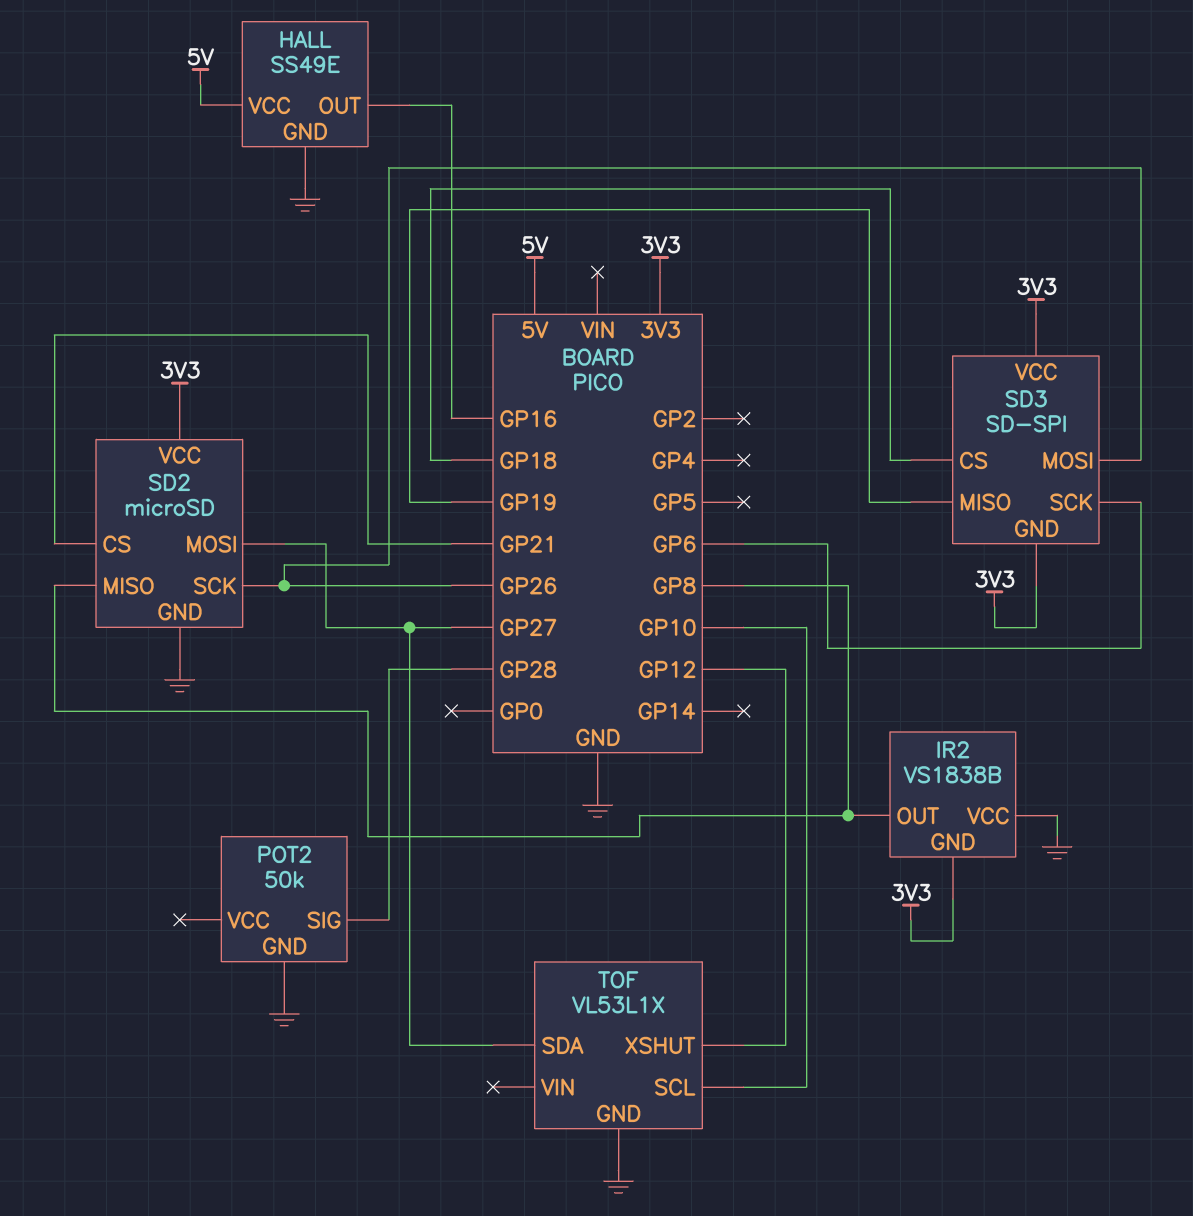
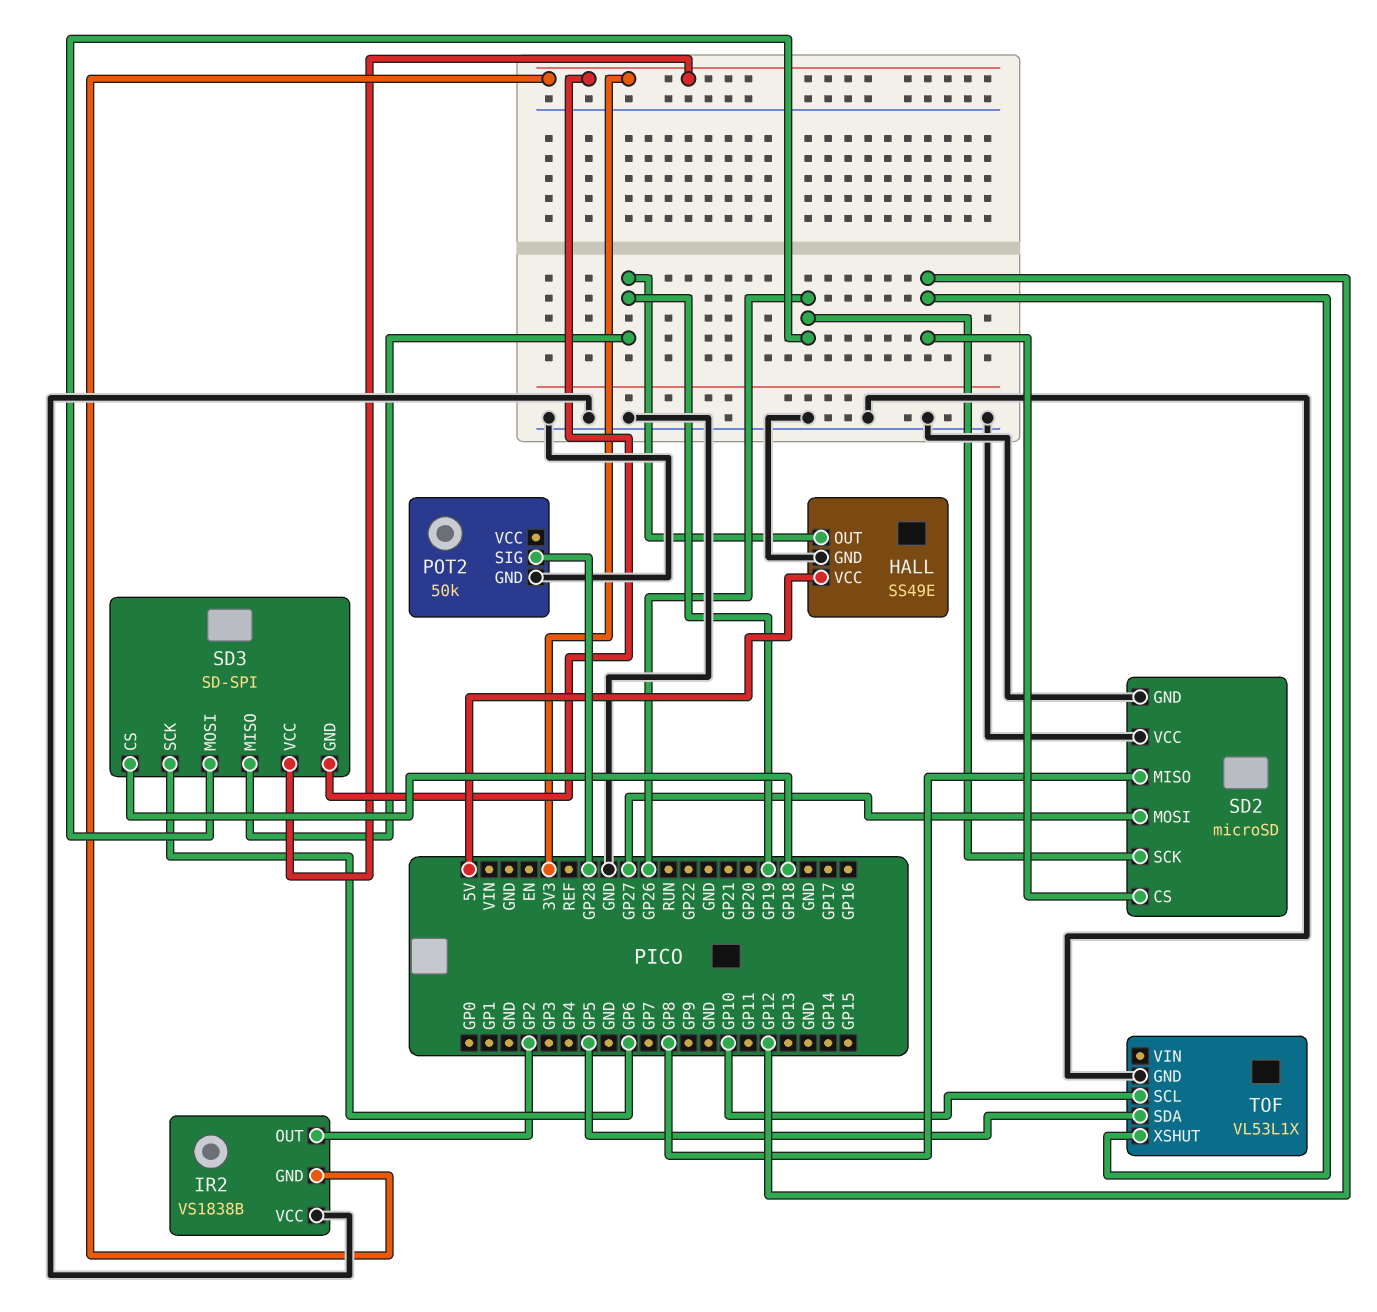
HALL pin OUT: GP16 -> GP19
IR2 pin OUT: GP8 -> GP2
SD2 pin CS: GP21 -> GP12
SD2 pin VCC: 3V3 -> GND
TOF pin SDA: GP27 -> GP5

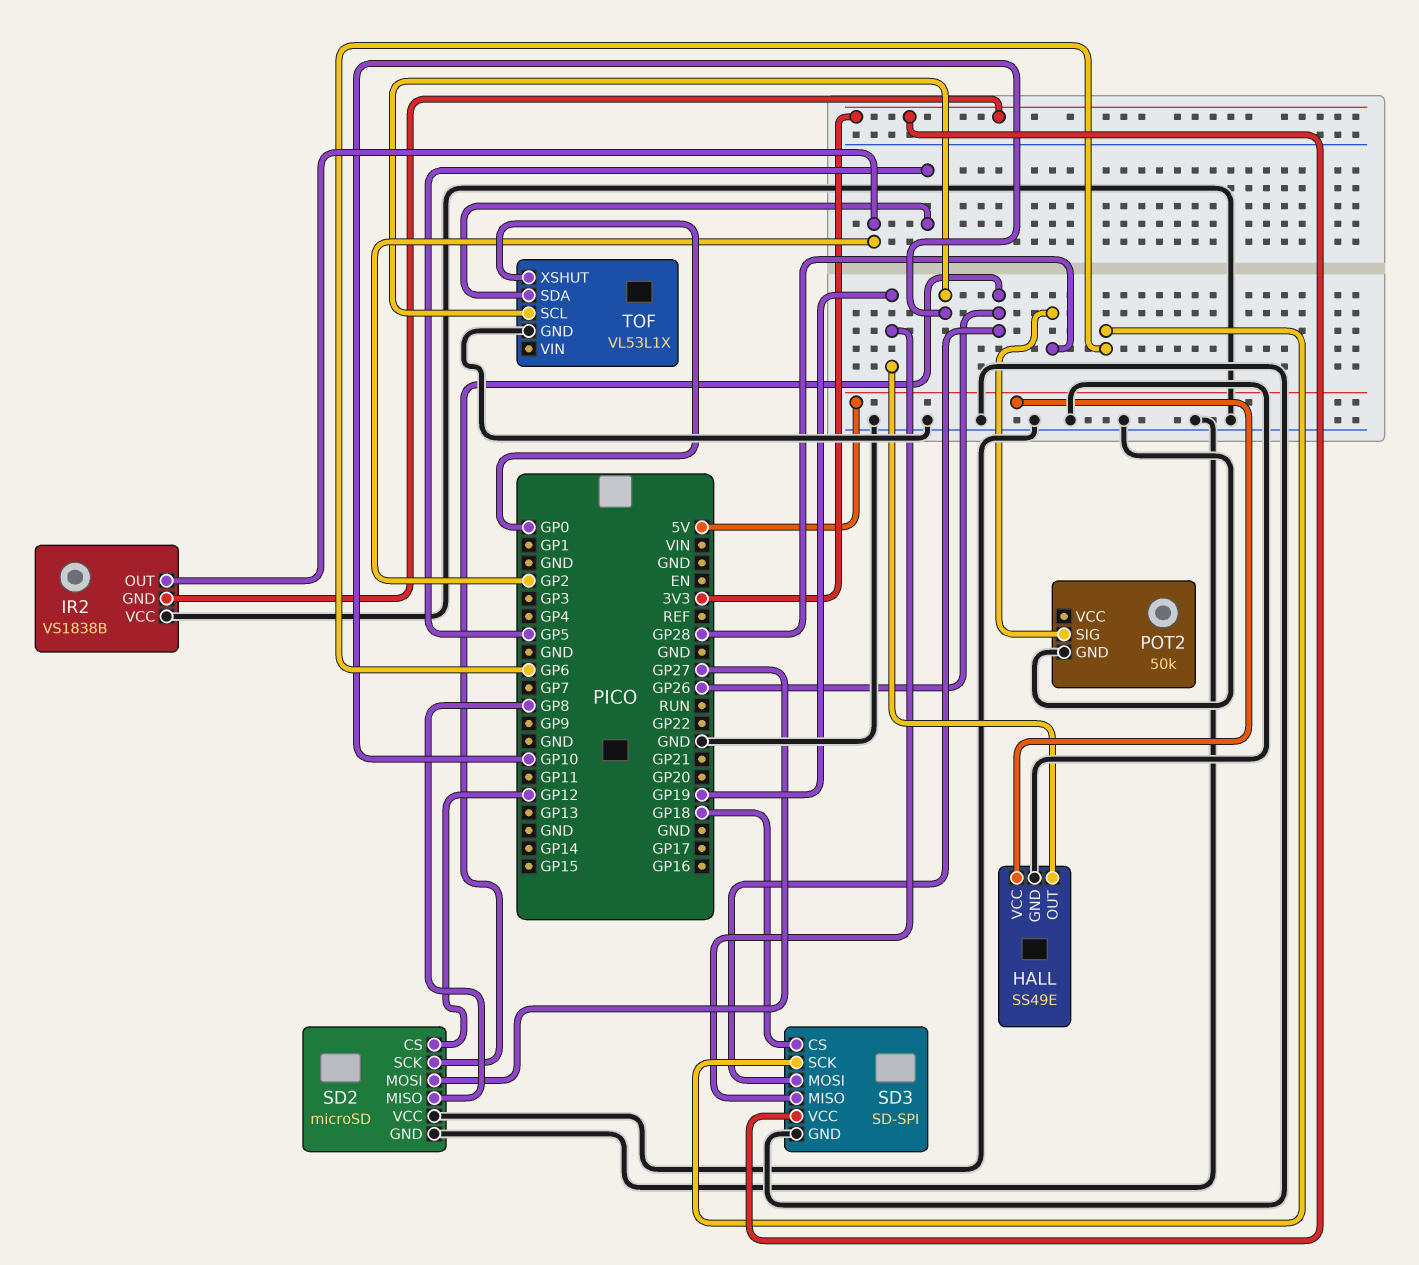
SD3 pin GND: 3V3 -> GND
TOF pin XSHUT: GP12 -> GP0

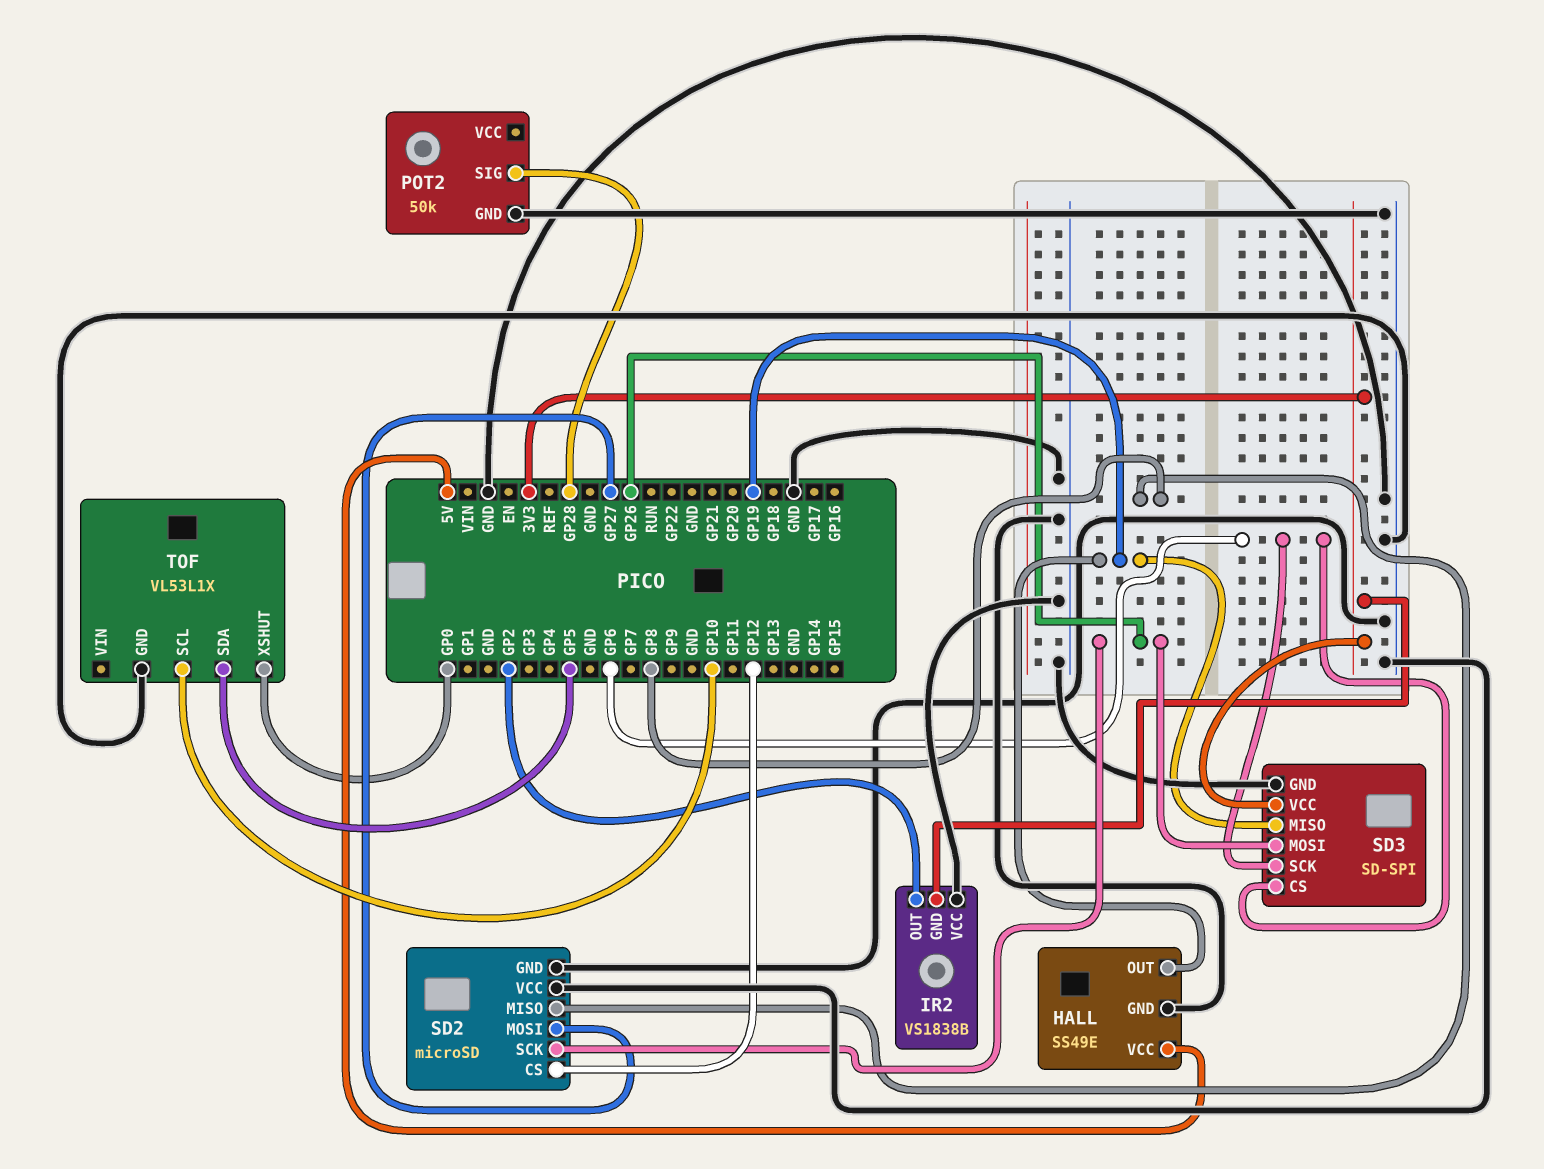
SD3 pin CS: GP18 -> GP6

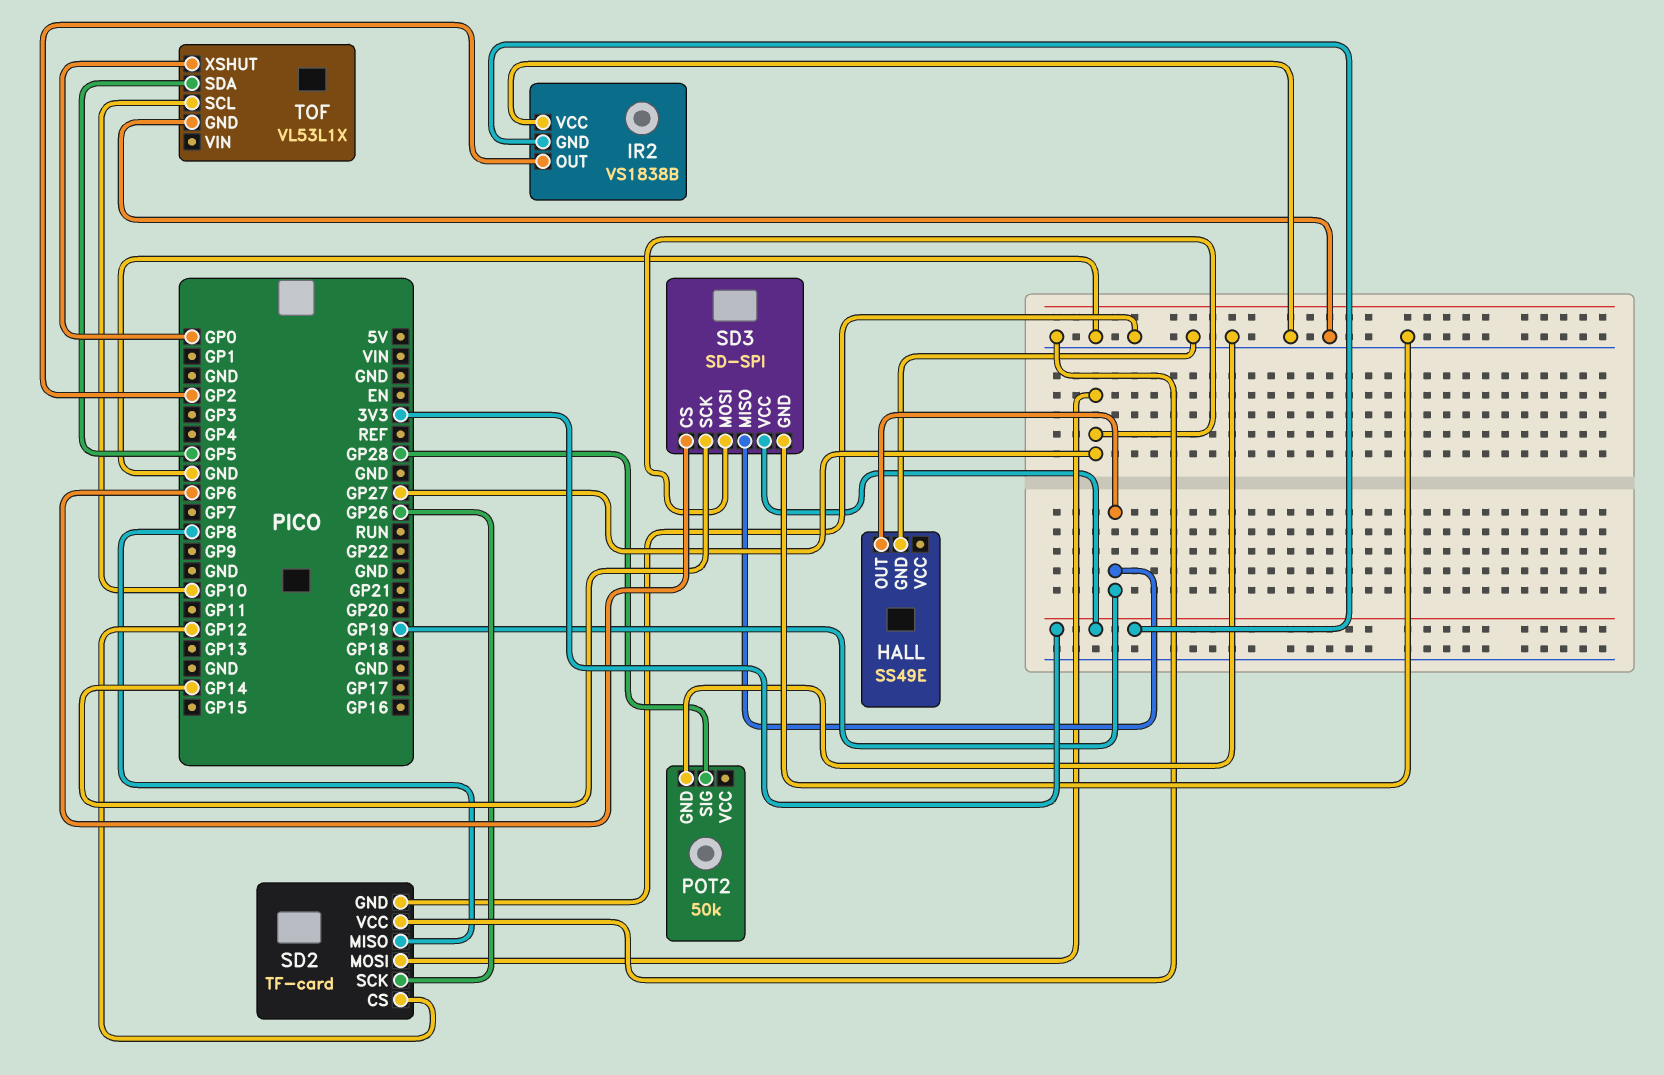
HALL pin VCC: 5V -> none
SD2: microSD -> TF-card
SD3 pin MOSI: GP26 -> GP27
SD3 pin SCK: GP6 -> GP14

